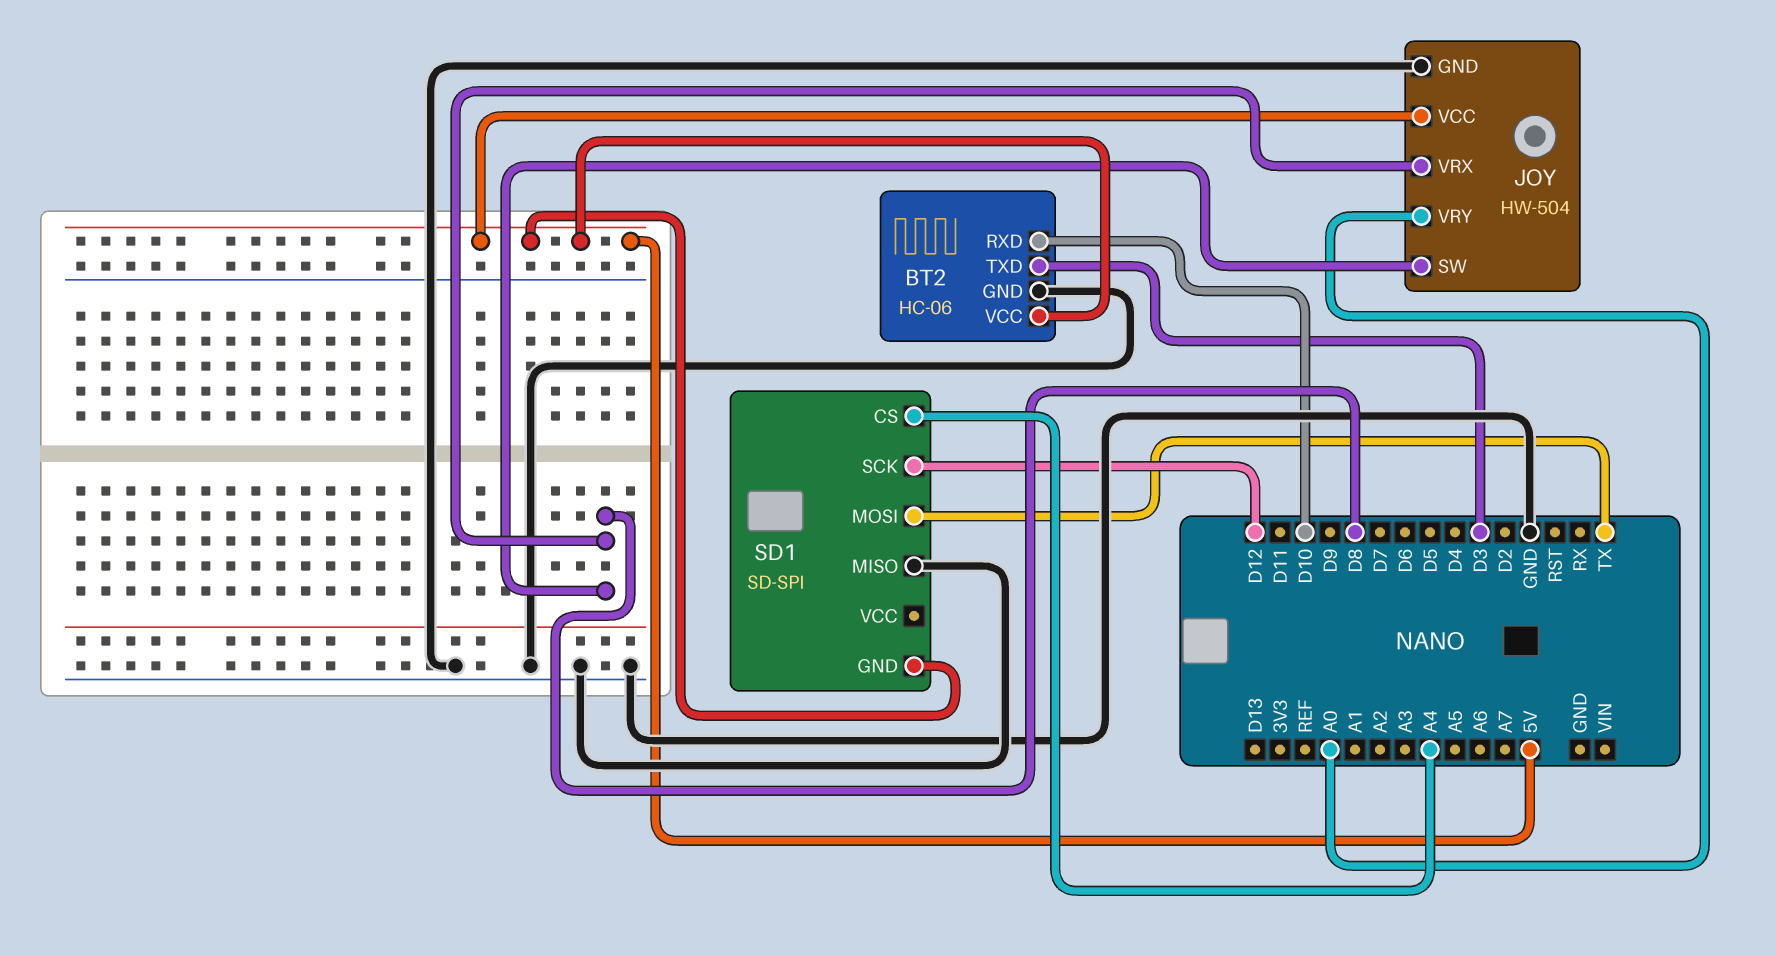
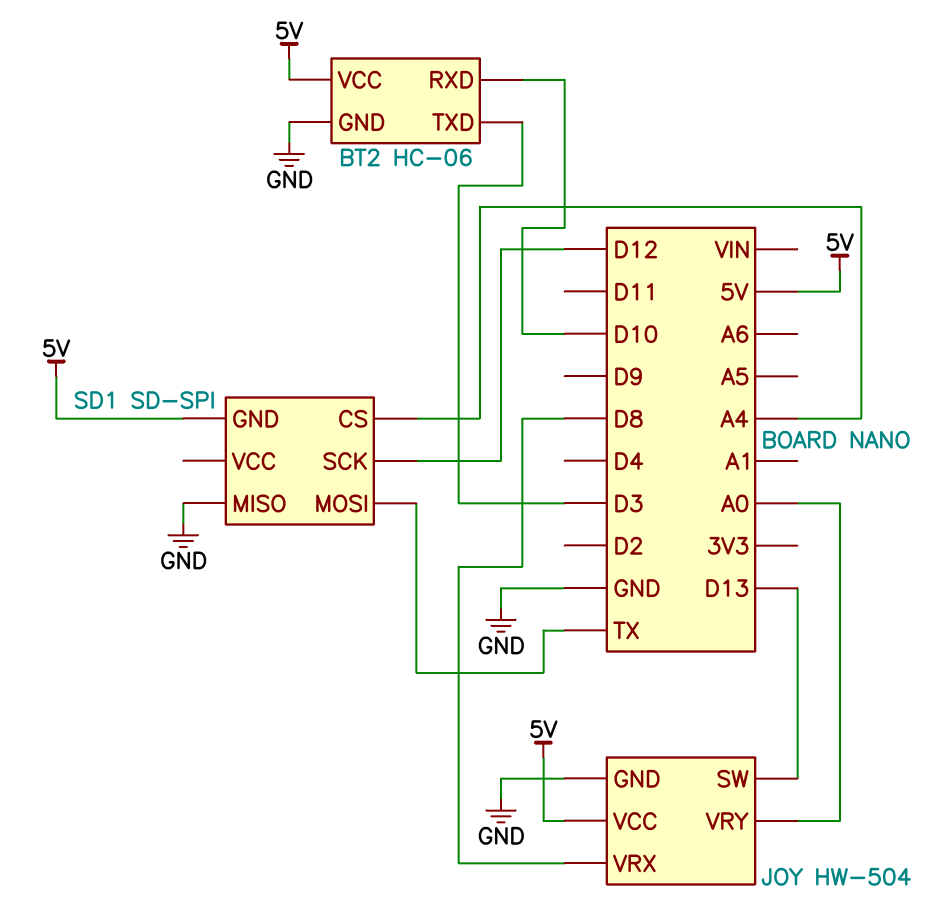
JOY pin SW: D8 -> D13

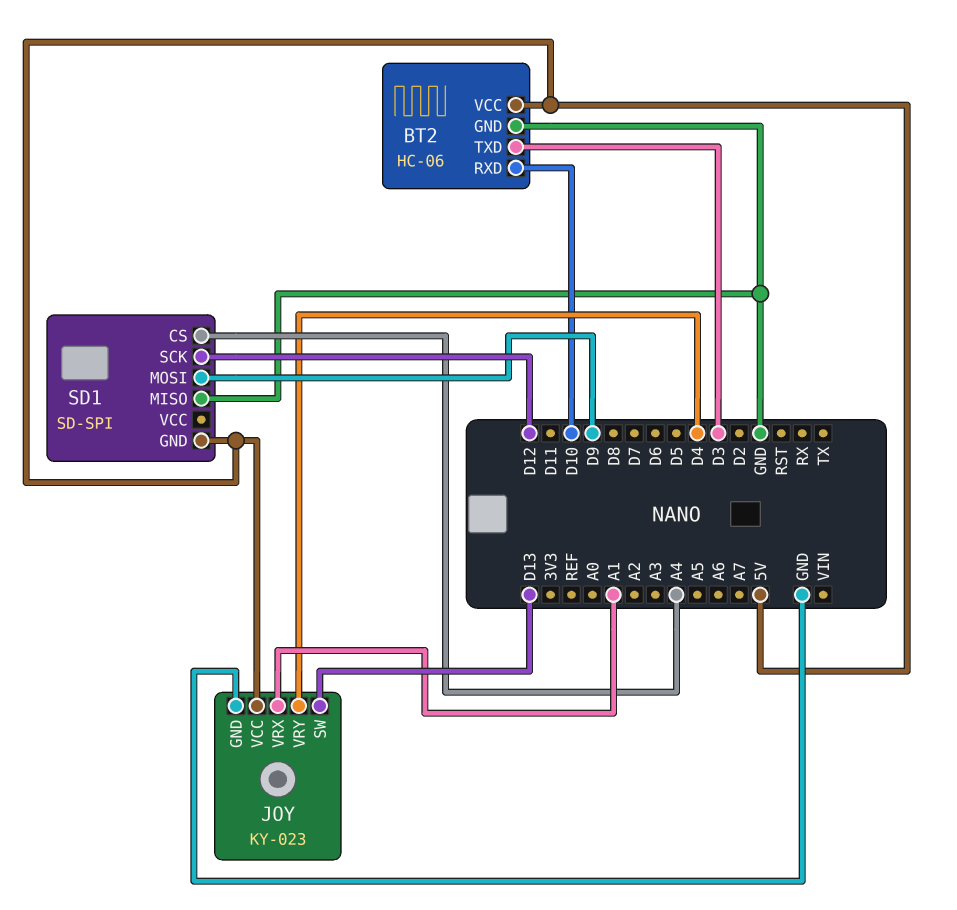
JOY: HW-504 -> KY-023
JOY pin VRX: D8 -> A1
JOY pin VRY: A0 -> D4
SD1 pin MOSI: TX -> D9

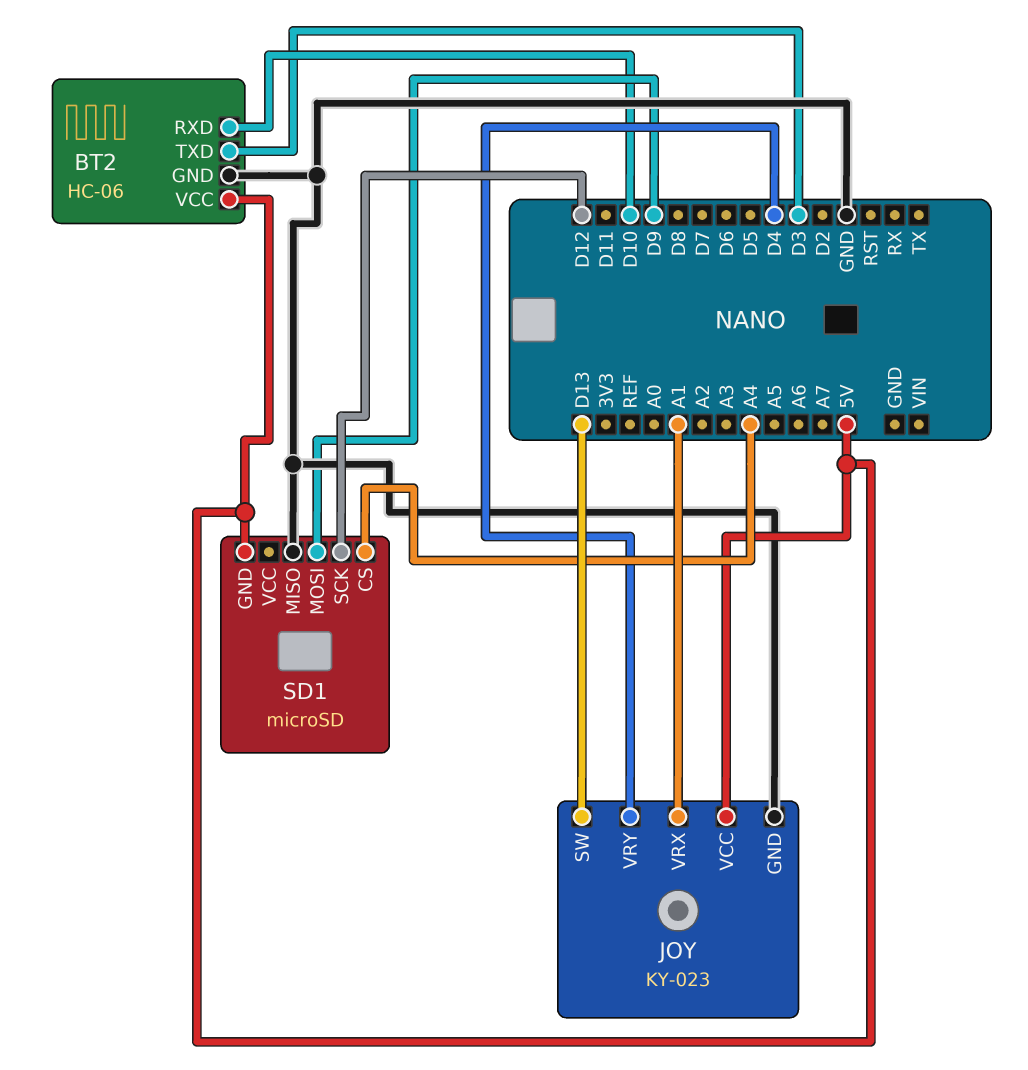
SD1: SD-SPI -> microSD

